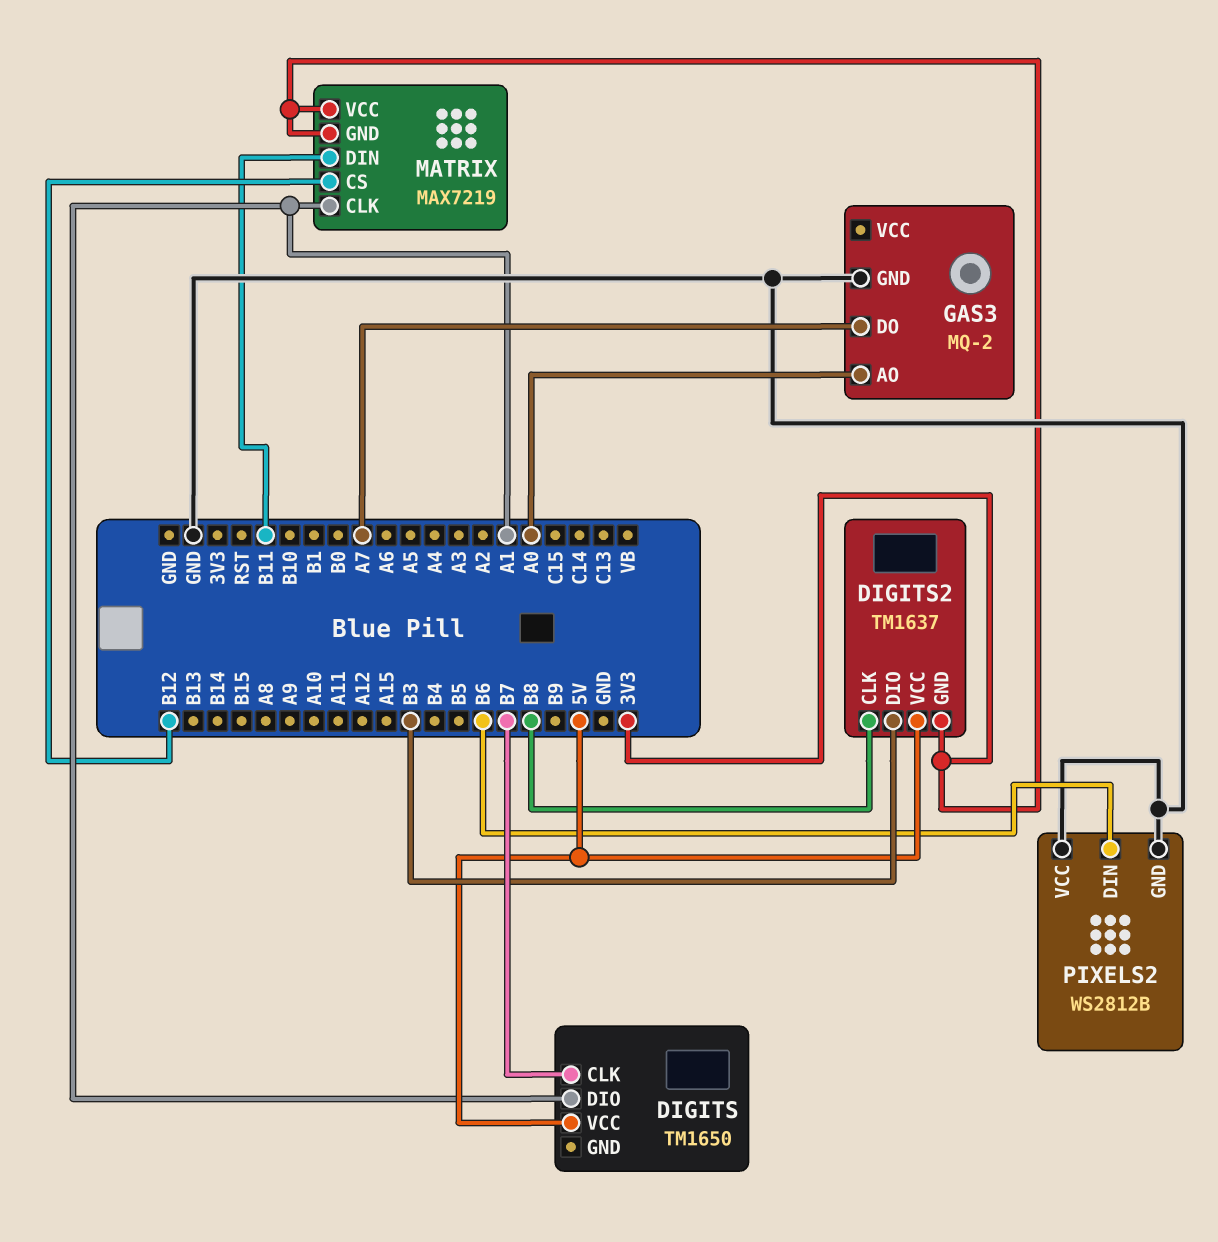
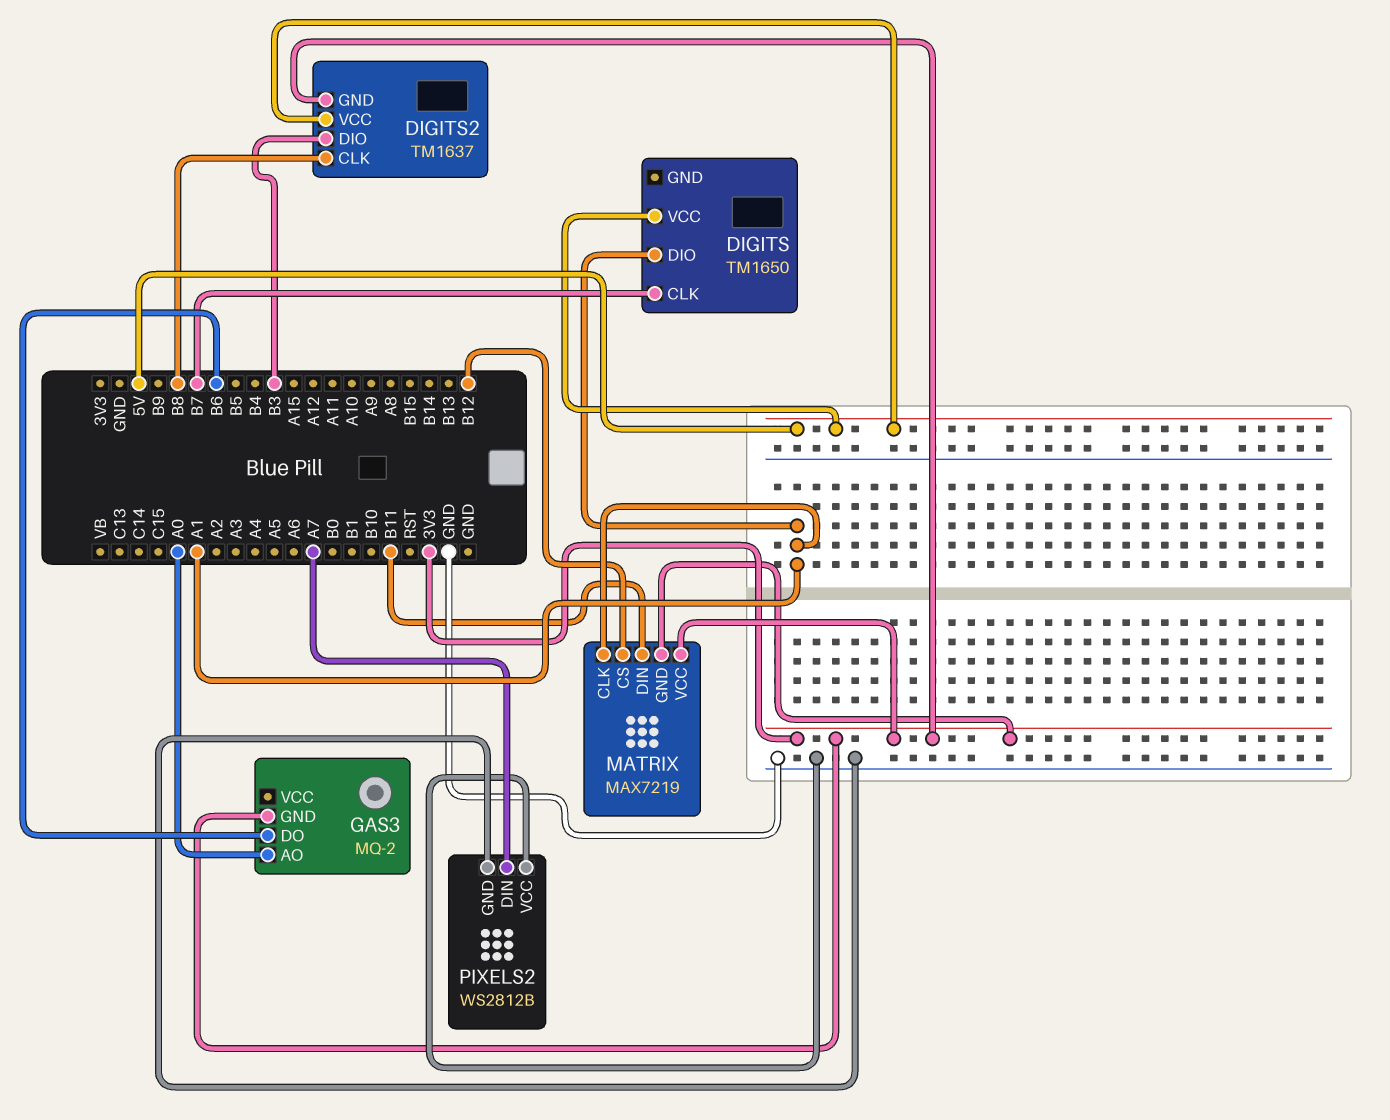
GAS3 pin DO: A7 -> B6
GAS3 pin GND: GND -> 3V3
PIXELS2 pin DIN: B6 -> A7

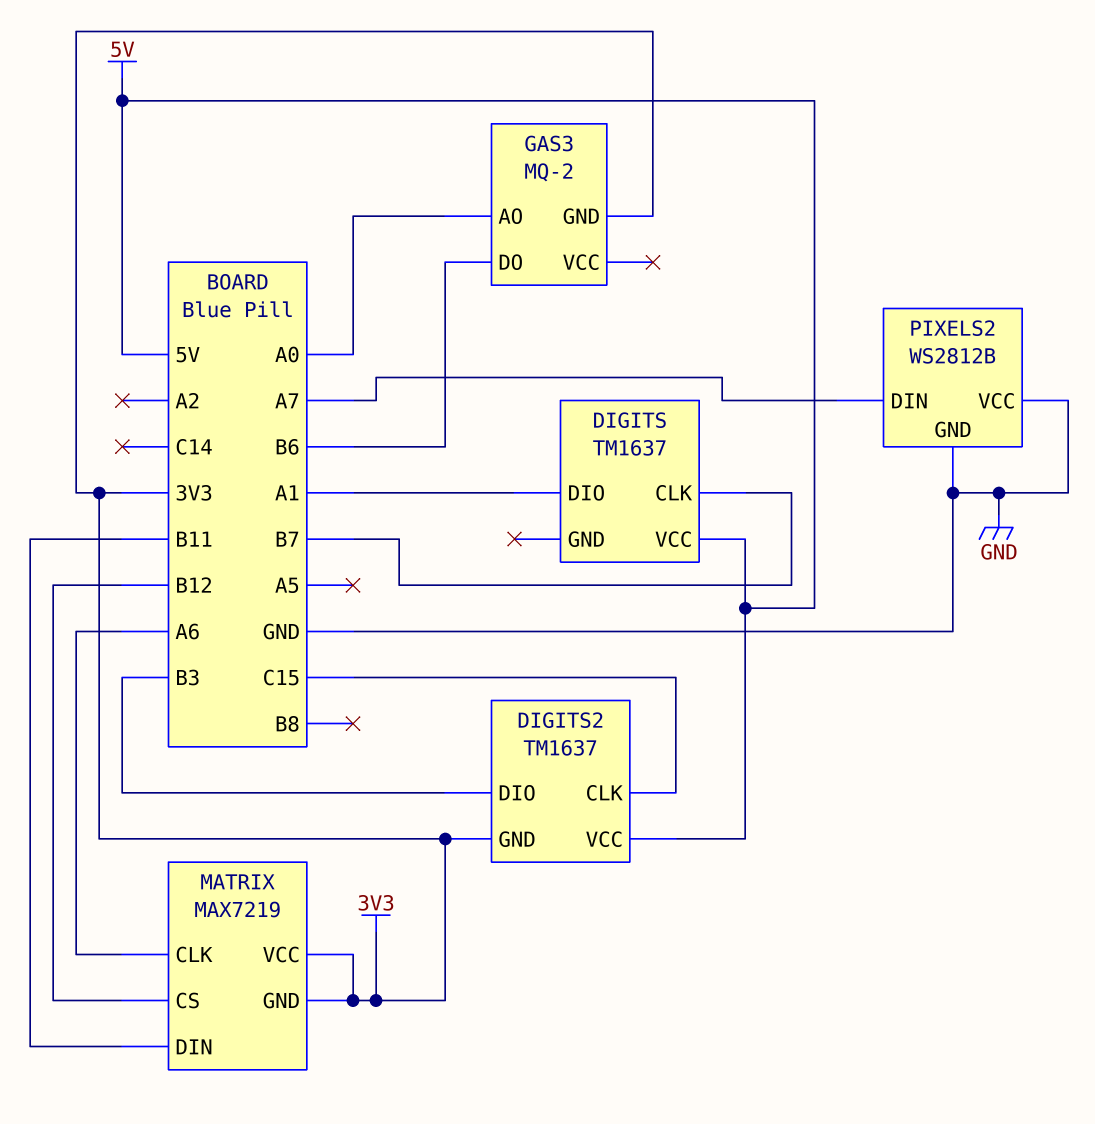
DIGITS: TM1650 -> TM1637
DIGITS2 pin CLK: B8 -> C15
MATRIX pin CLK: A1 -> A6

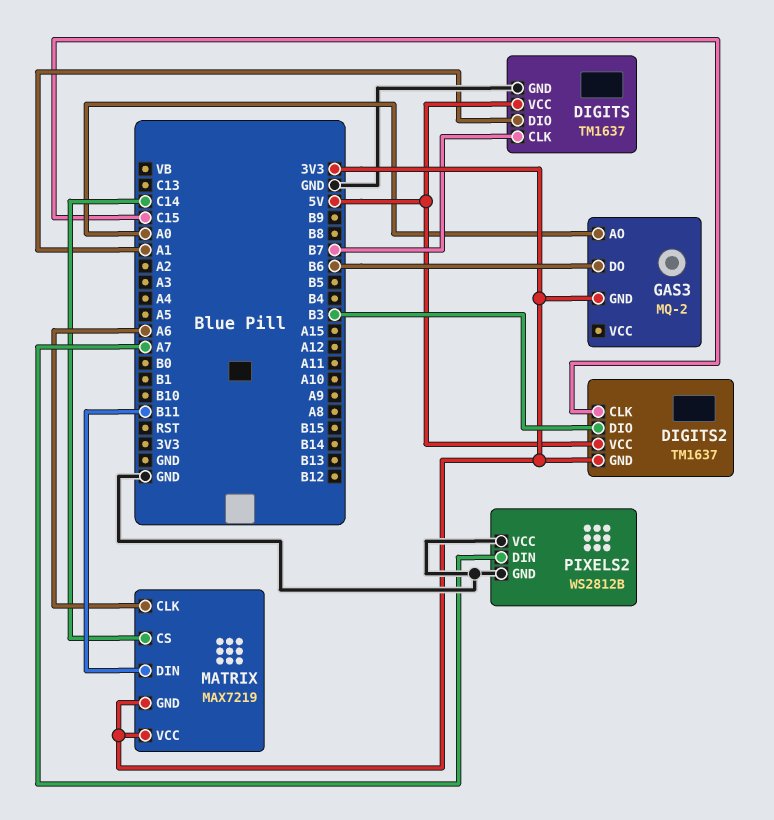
DIGITS pin GND: none -> GND
MATRIX pin CS: B12 -> C14

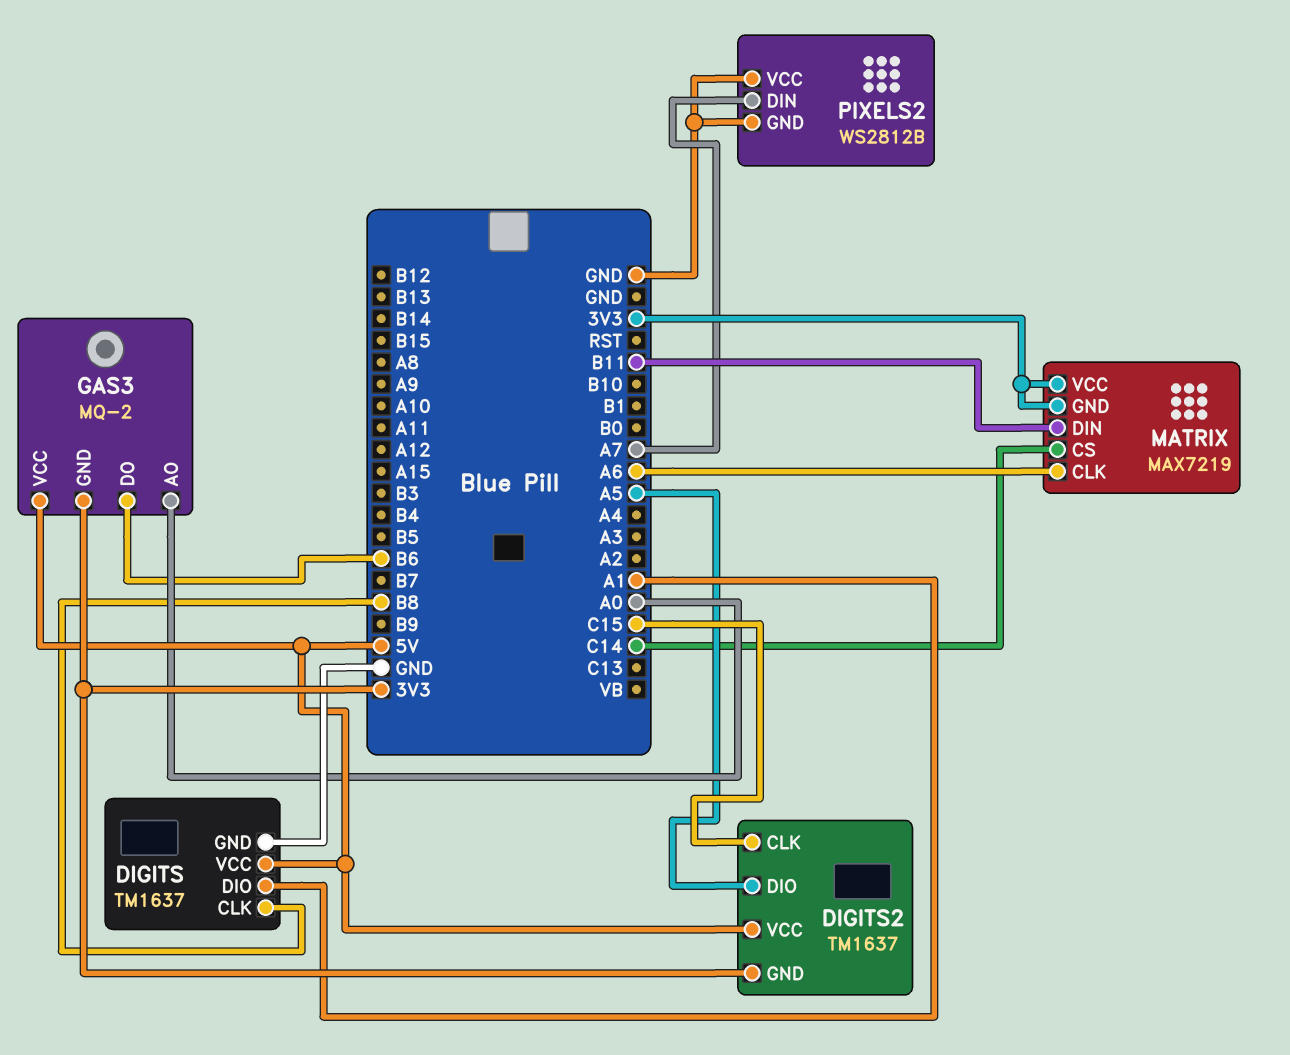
DIGITS pin CLK: B7 -> B8
DIGITS2 pin DIO: B3 -> A5
GAS3 pin VCC: none -> 5V

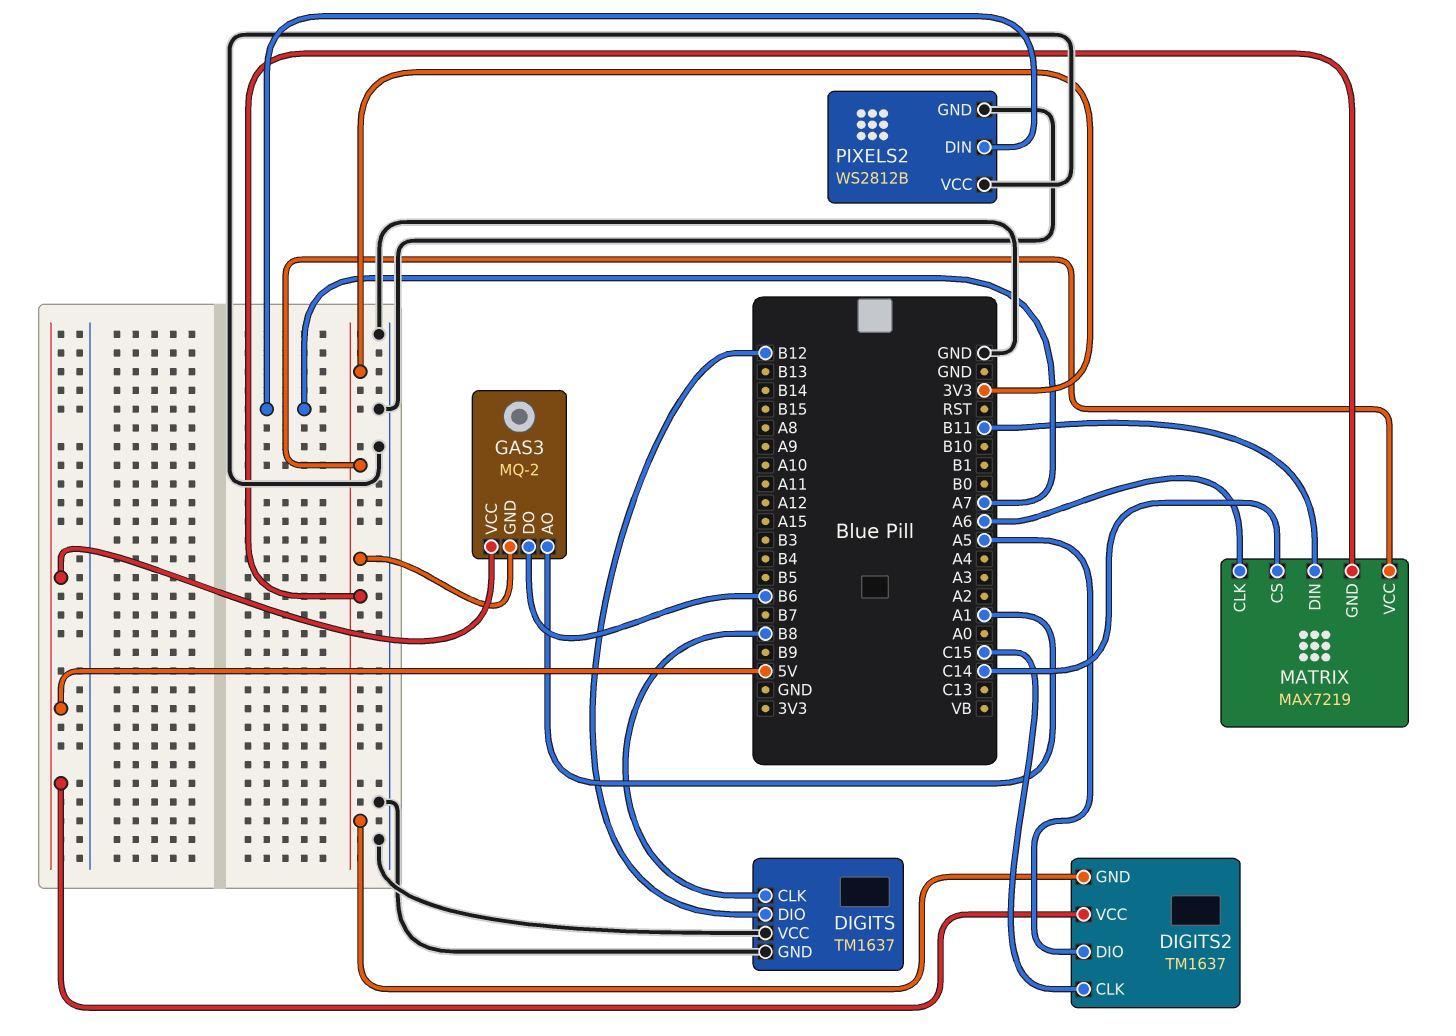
DIGITS pin DIO: A1 -> B12
DIGITS pin VCC: 5V -> GND
GAS3 pin AO: A0 -> A1

